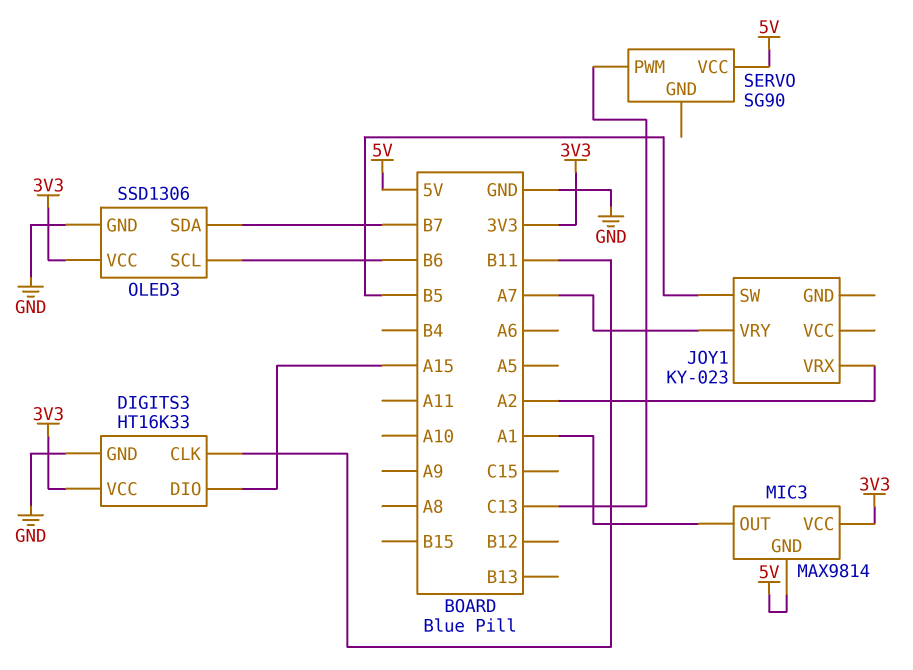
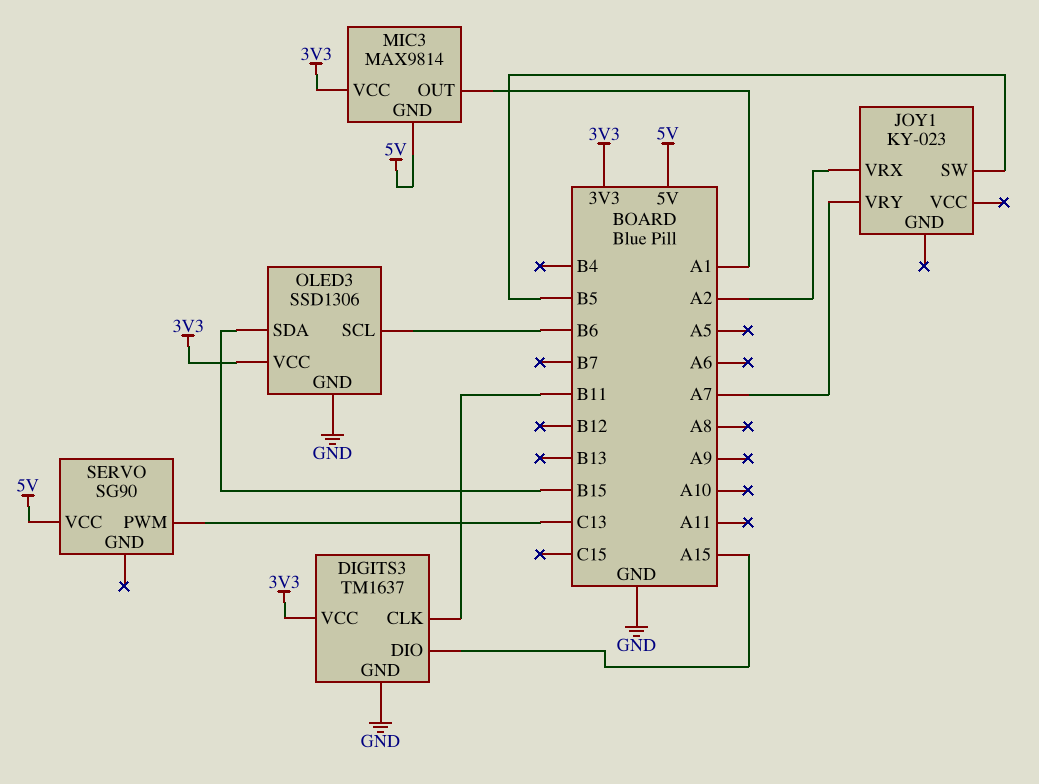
DIGITS3: HT16K33 -> TM1637
OLED3 pin SDA: B7 -> B15

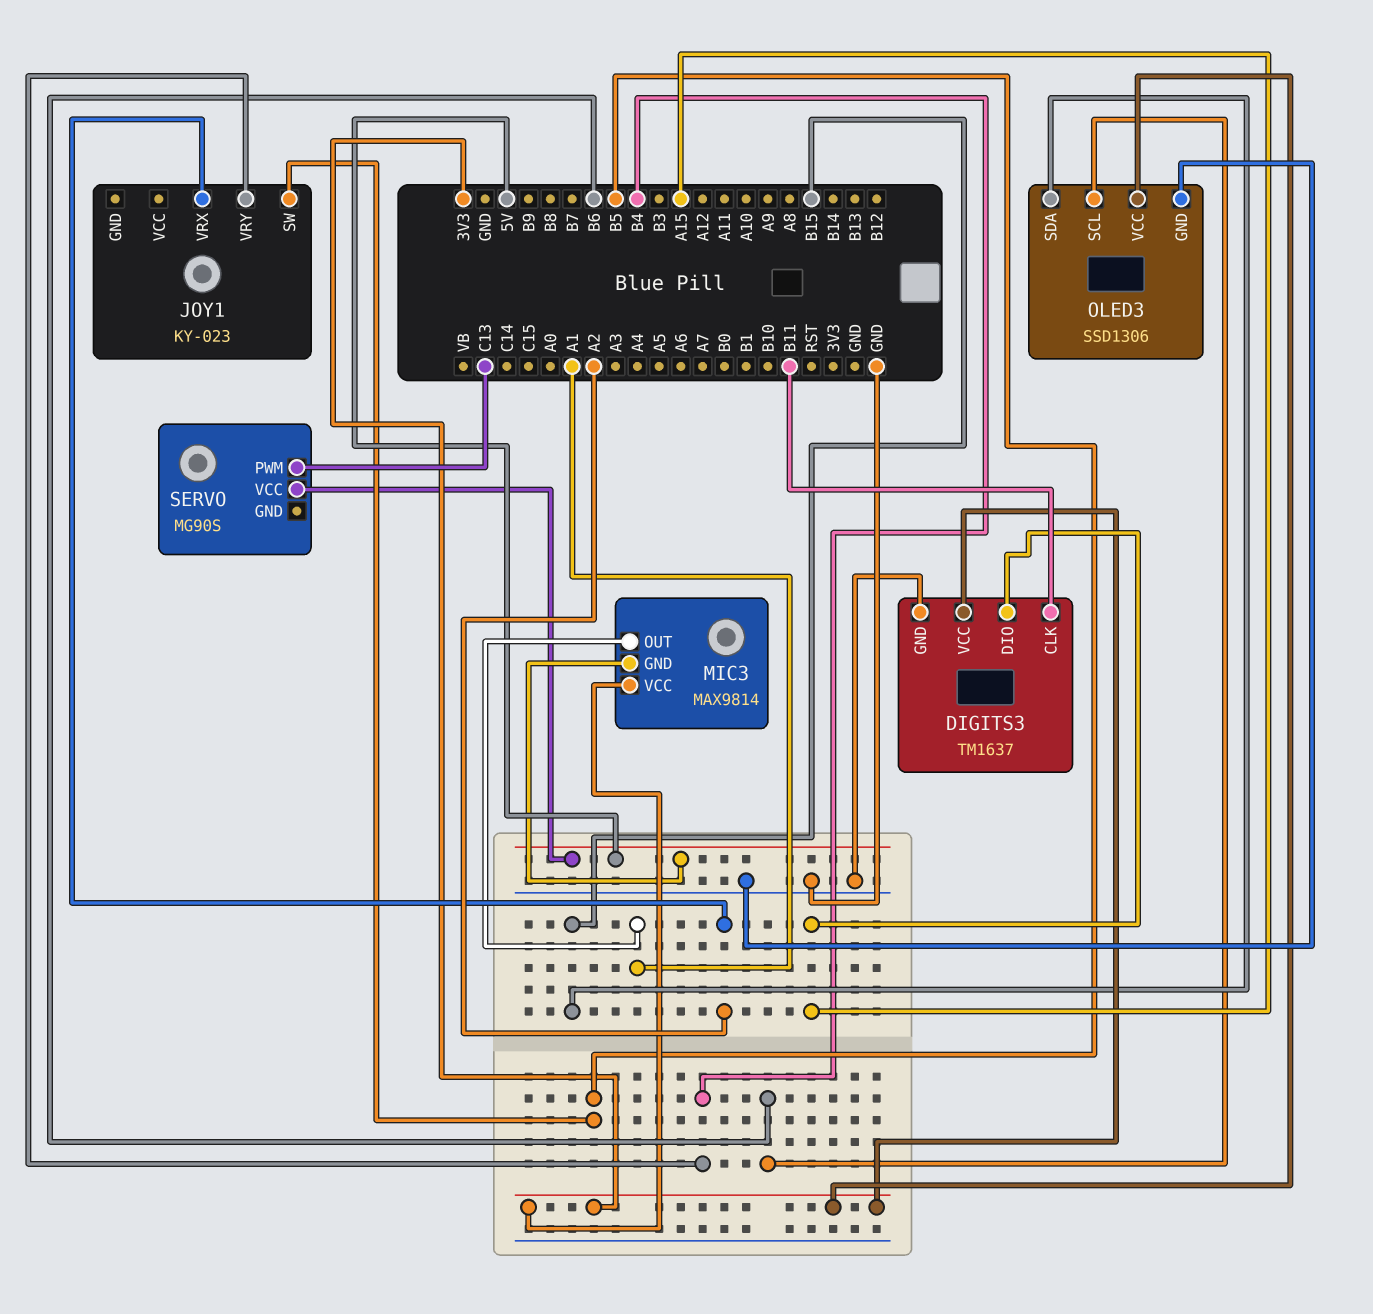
JOY1 pin VRY: A7 -> B4
SERVO: SG90 -> MG90S

